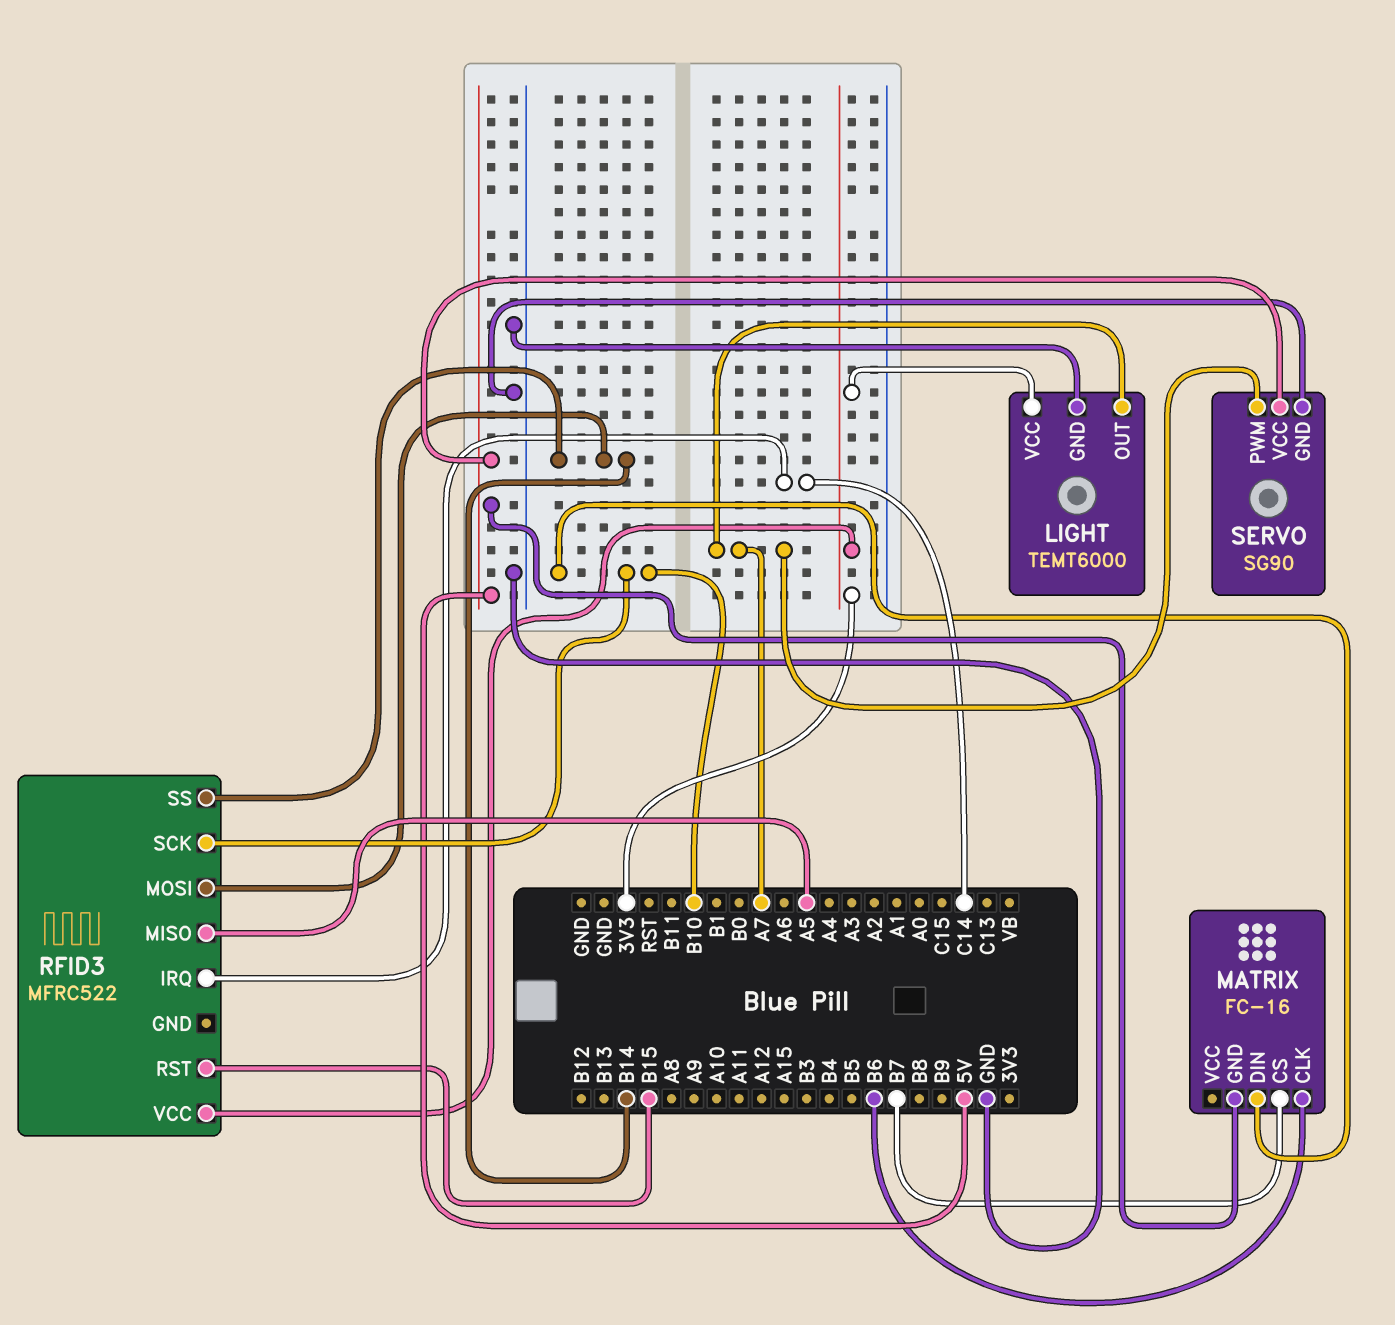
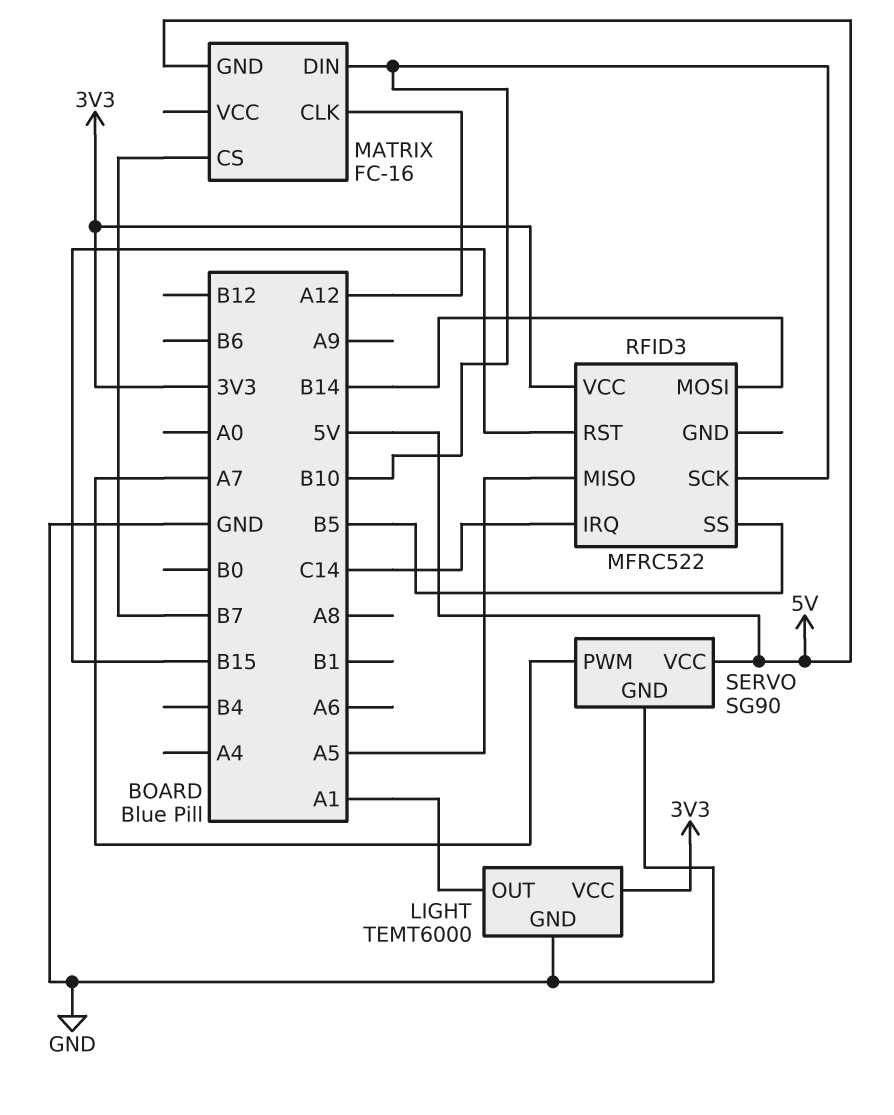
LIGHT pin OUT: A7 -> A1
MATRIX pin CLK: B6 -> A12
RFID3 pin SS: B14 -> B5

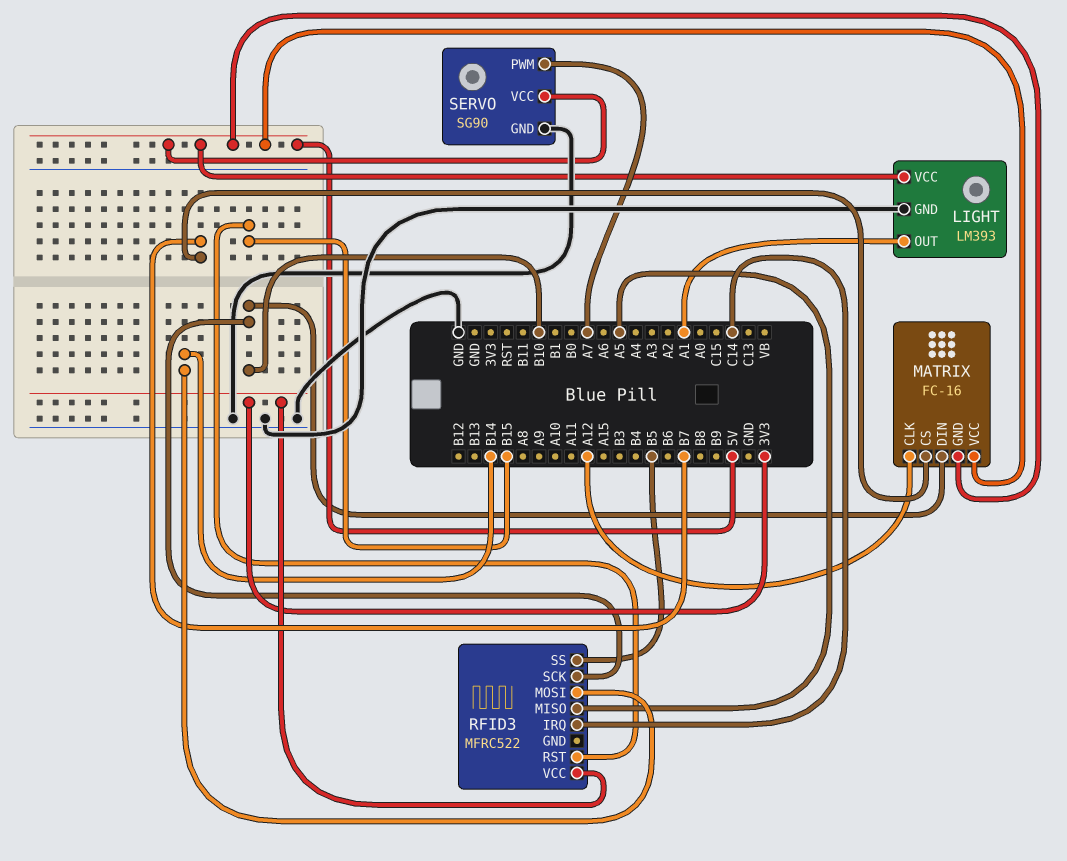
LIGHT: TEMT6000 -> LM393
LIGHT pin VCC: 3V3 -> 5V
MATRIX pin VCC: none -> 5V

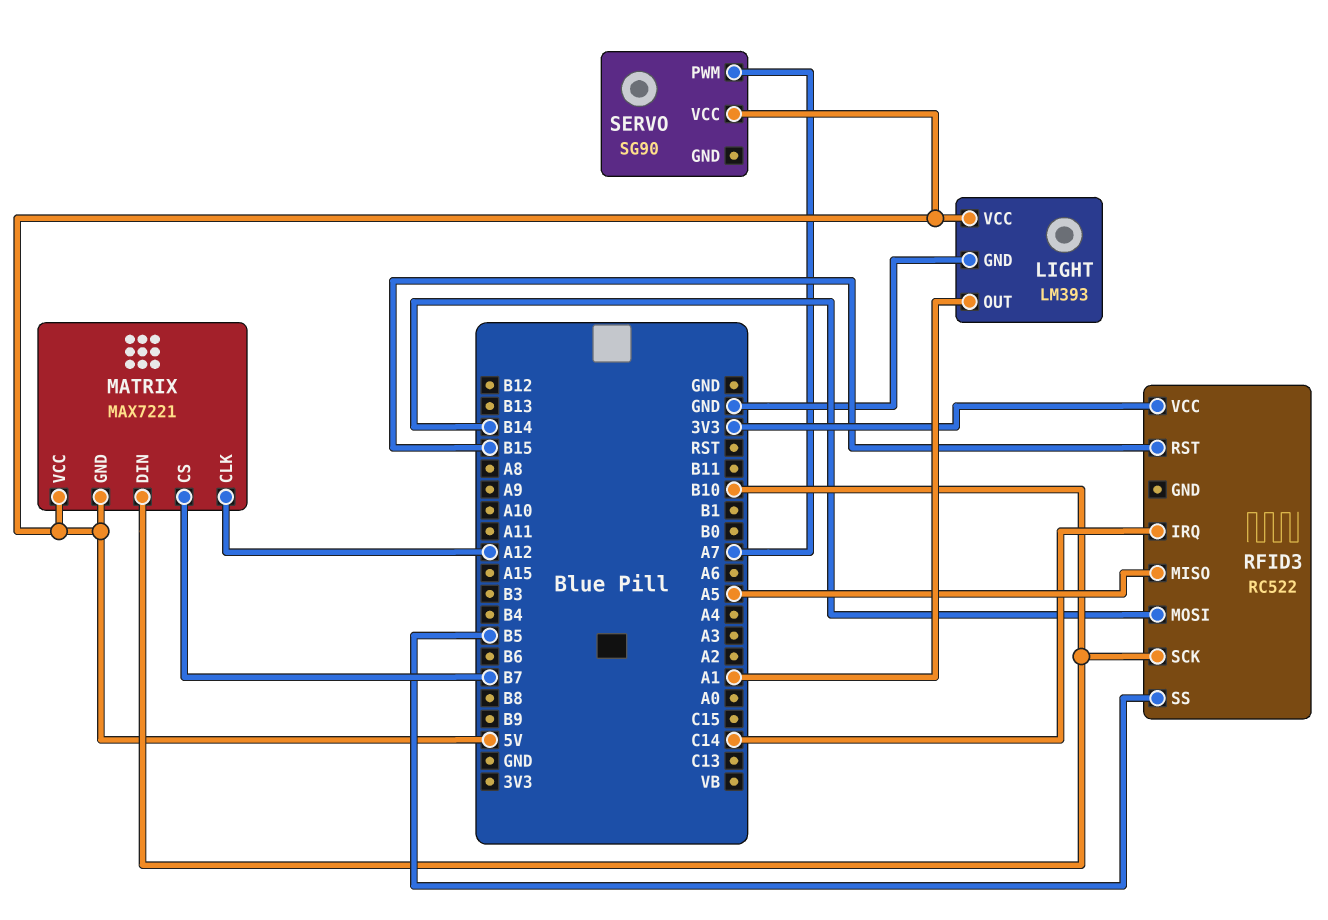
MATRIX: FC-16 -> MAX7221
RFID3: MFRC522 -> RC522
SERVO pin GND: GND -> none

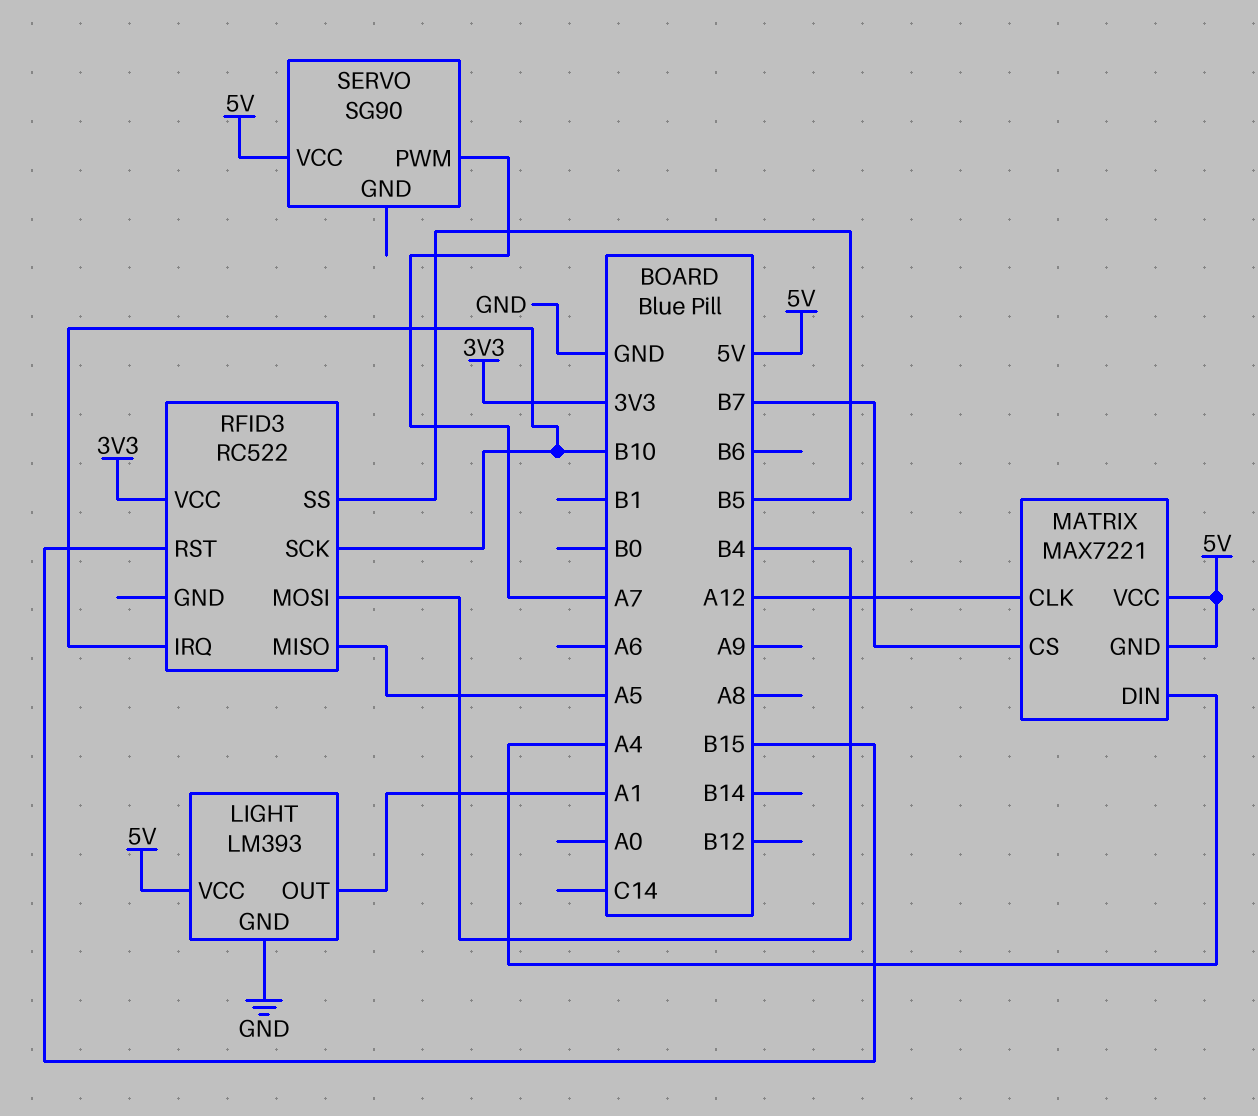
MATRIX pin DIN: B10 -> A4
RFID3 pin IRQ: C14 -> B10
RFID3 pin MOSI: B14 -> B4

